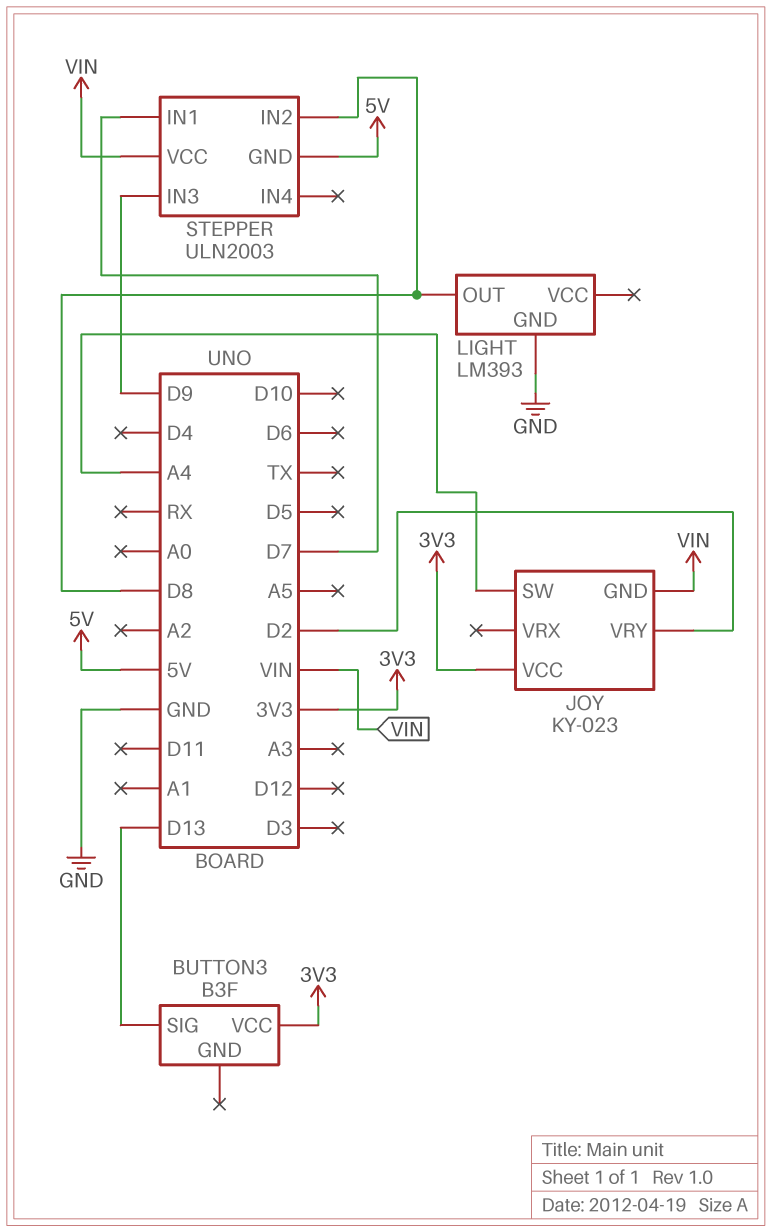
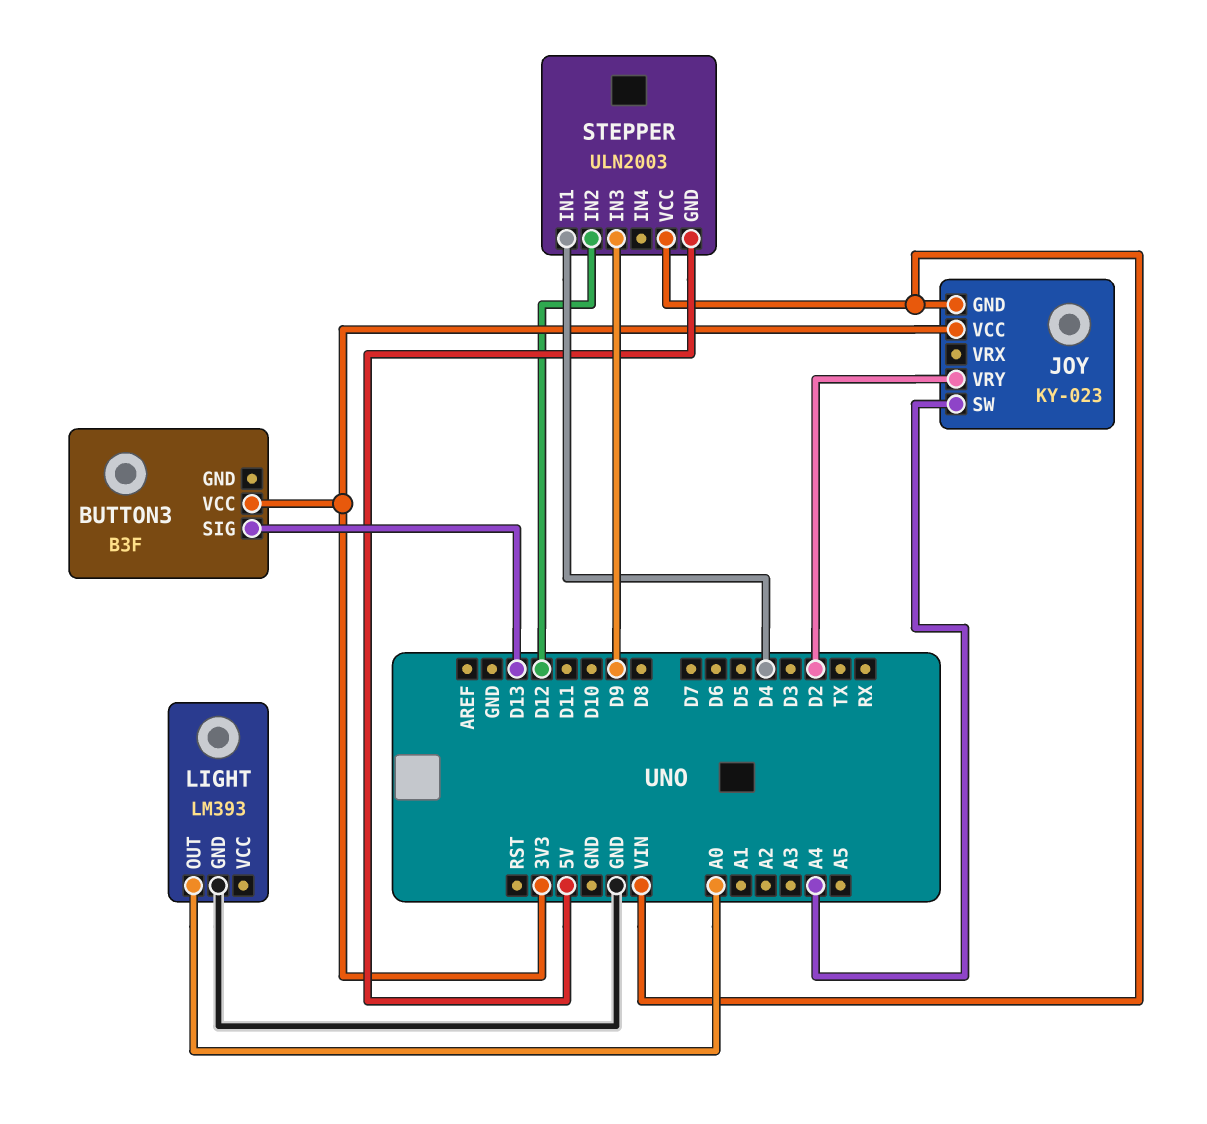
LIGHT pin OUT: D8 -> A0
STEPPER pin IN1: D7 -> D4
STEPPER pin IN2: D8 -> D12

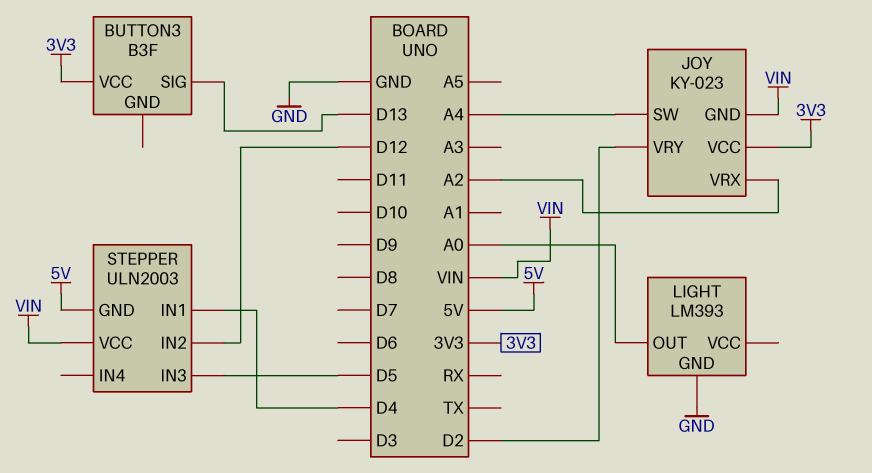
JOY pin VRX: none -> A2
STEPPER pin IN3: D9 -> D5

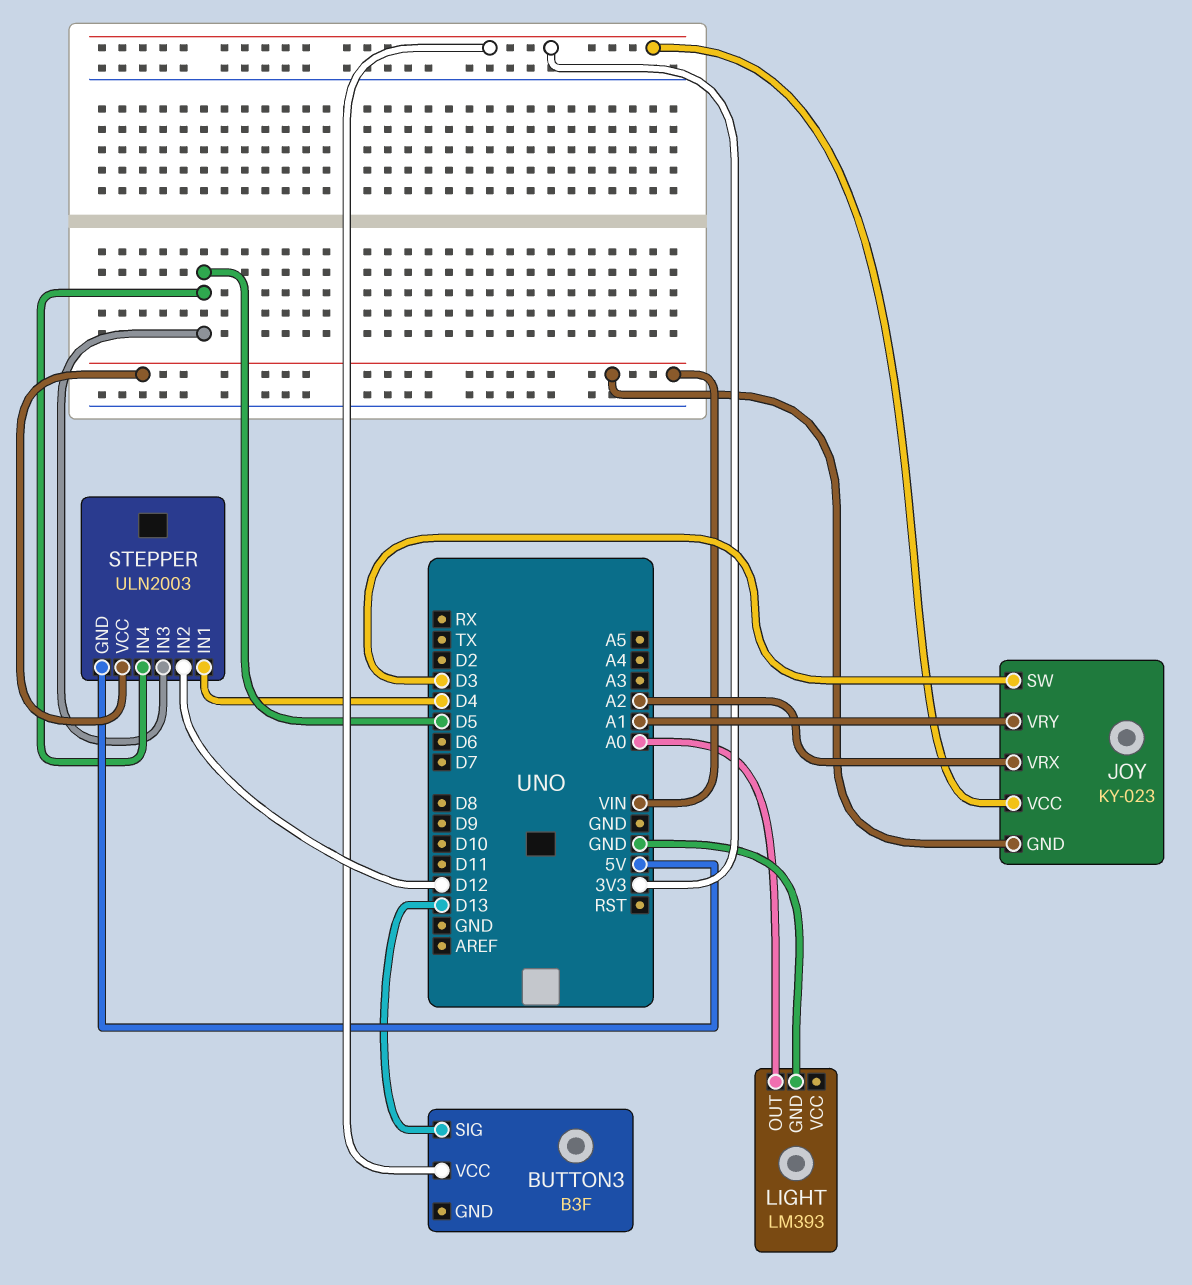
JOY pin SW: A4 -> D3
JOY pin VRY: D2 -> A1
STEPPER pin IN4: none -> D5

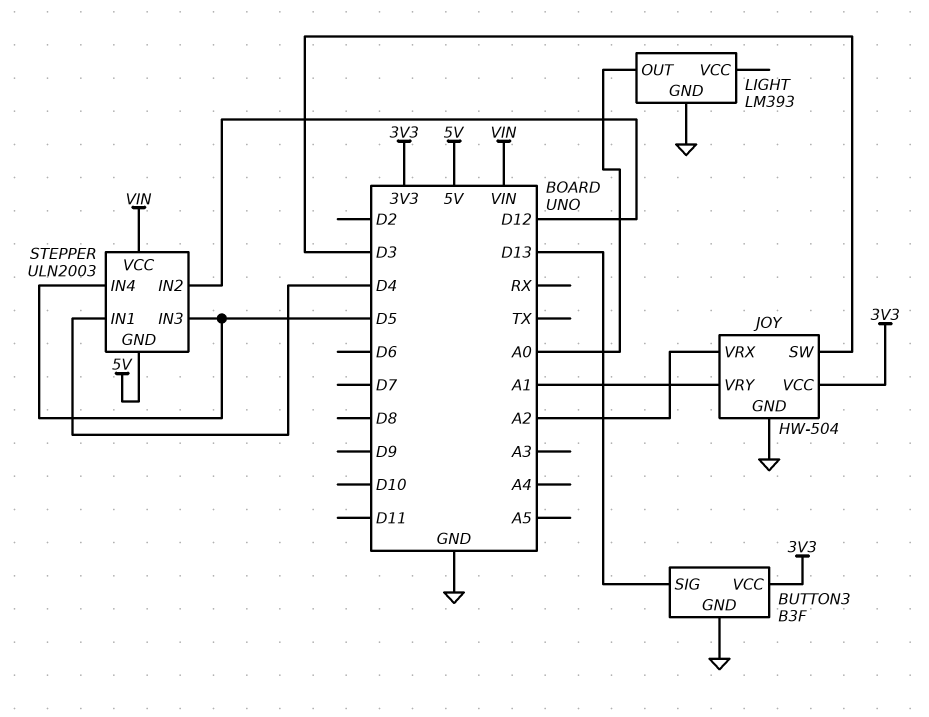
BUTTON3 pin GND: none -> GND
JOY: KY-023 -> HW-504
JOY pin GND: VIN -> GND

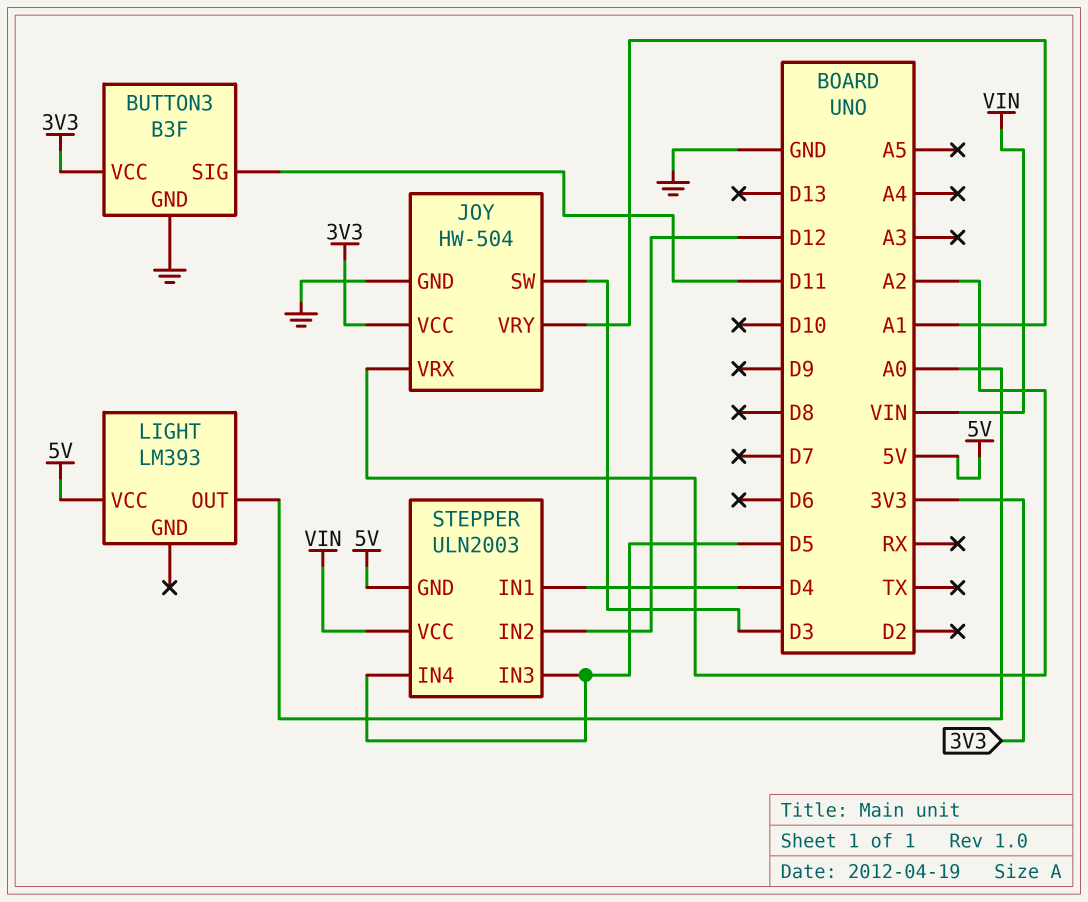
BUTTON3 pin SIG: D13 -> D11
LIGHT pin GND: GND -> none
LIGHT pin VCC: none -> 5V

